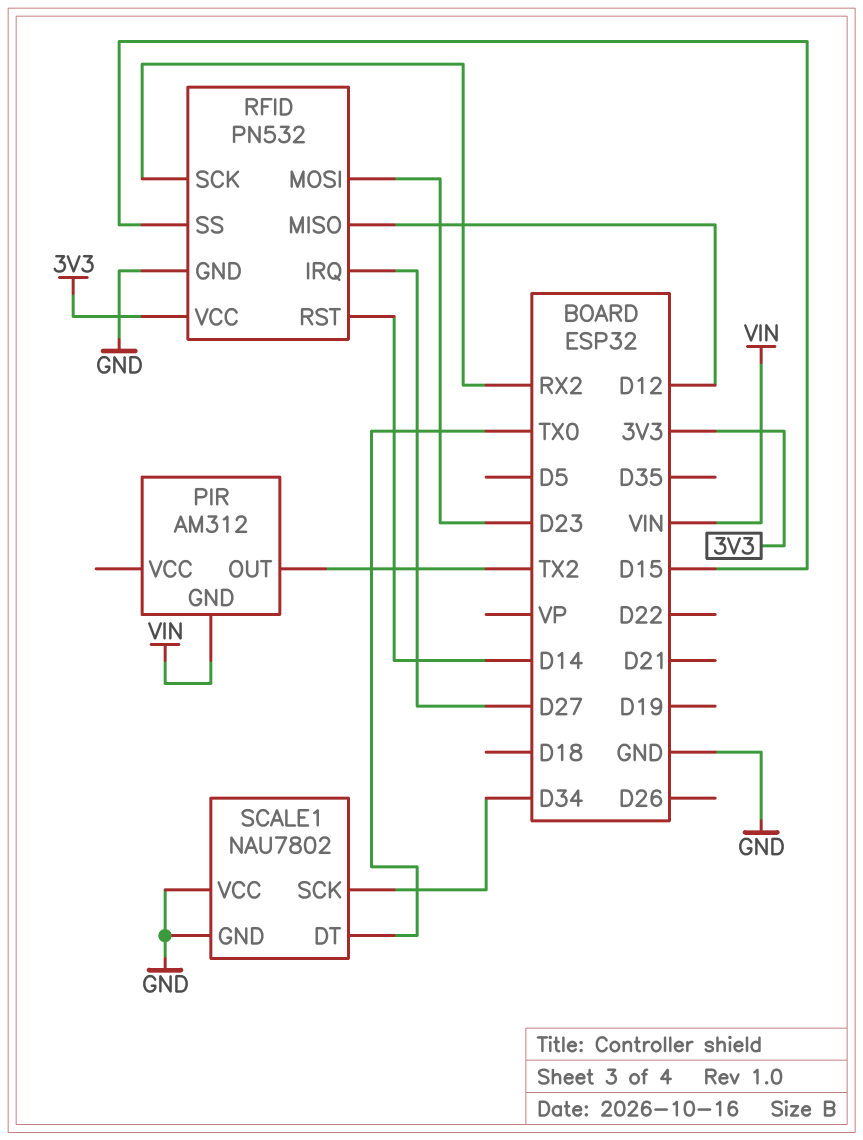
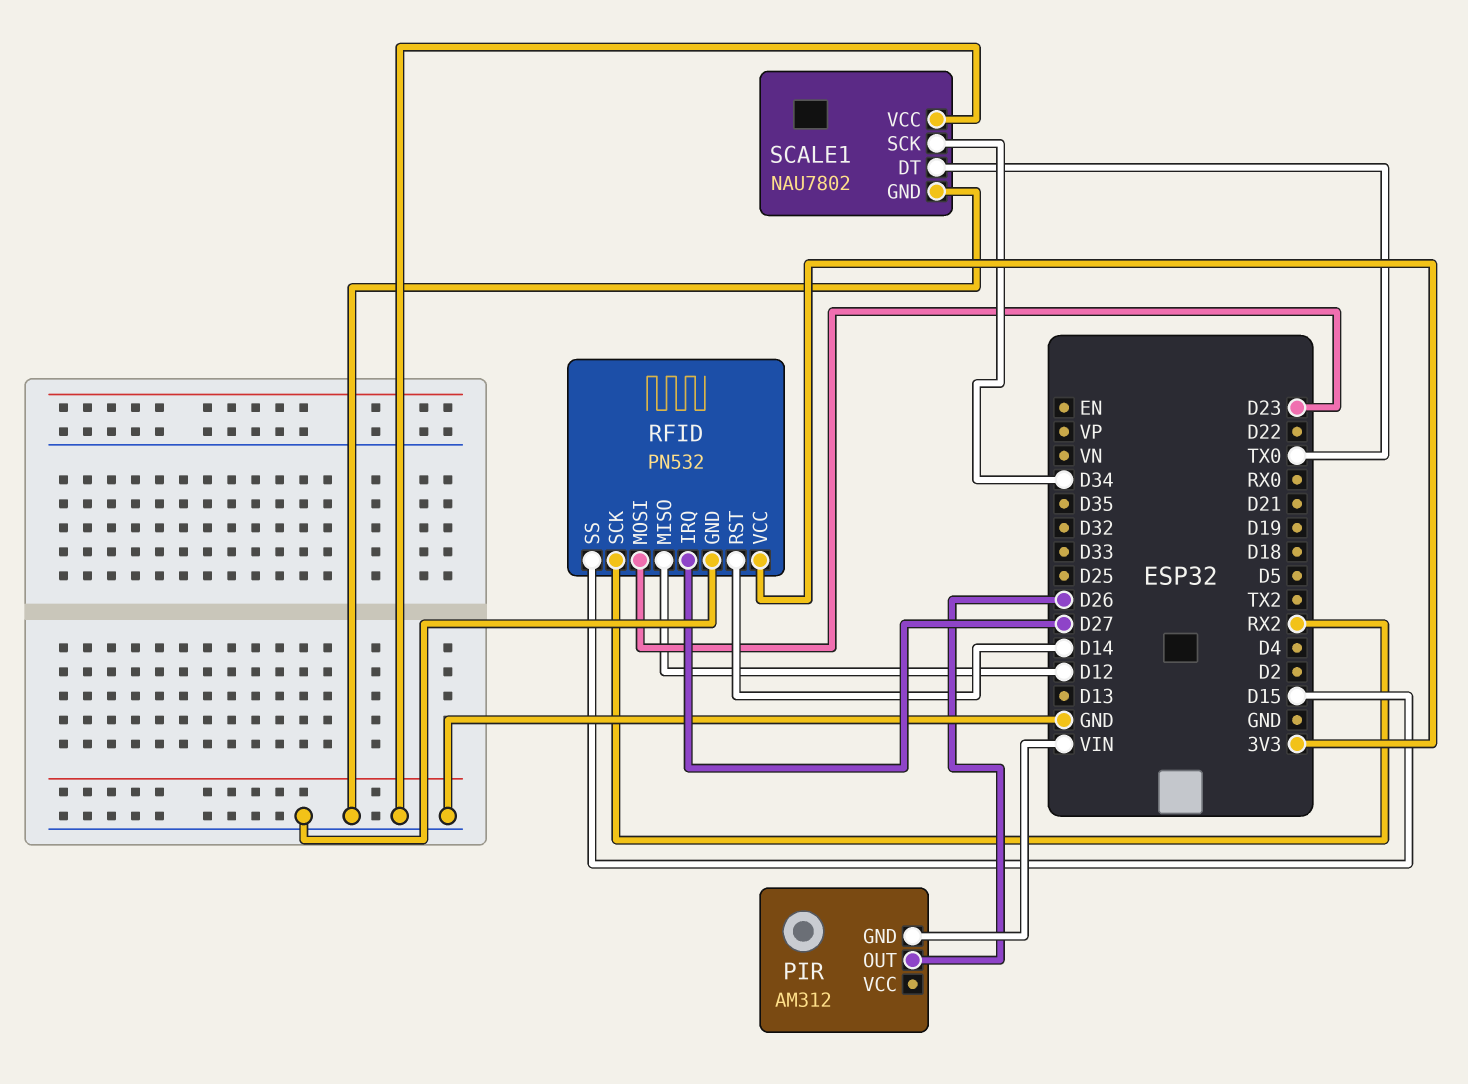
PIR pin OUT: TX2 -> D26

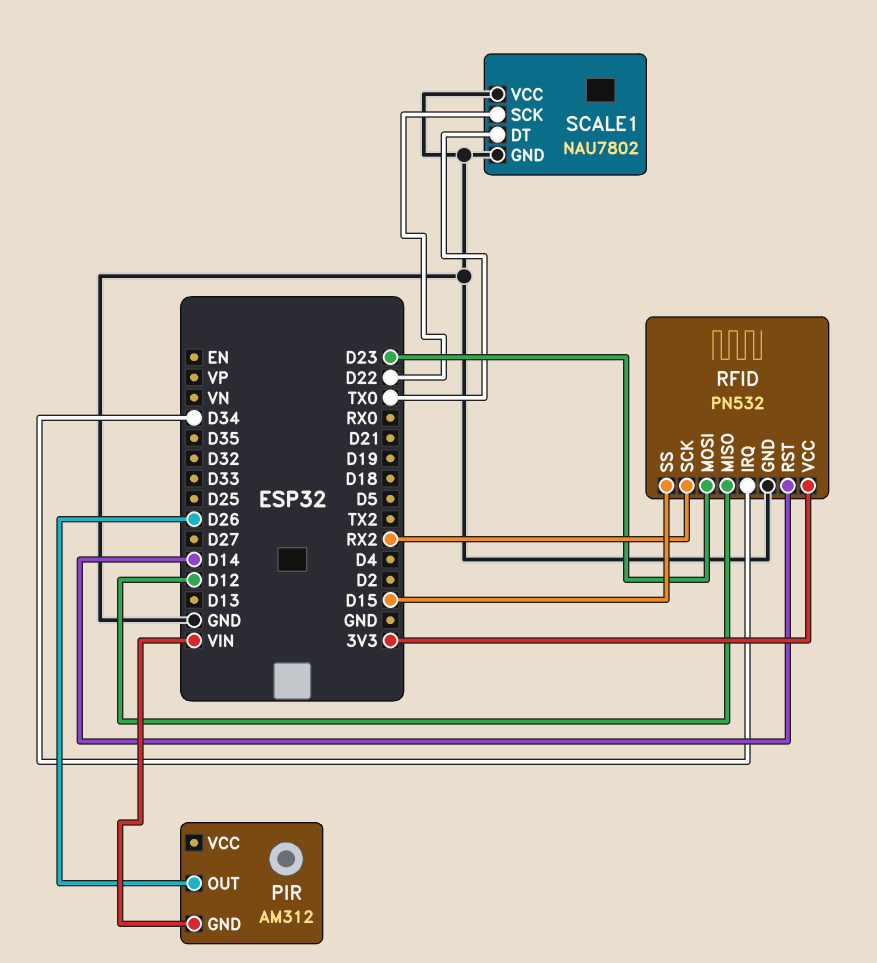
RFID pin IRQ: D27 -> D34
SCALE1 pin SCK: D34 -> D22

